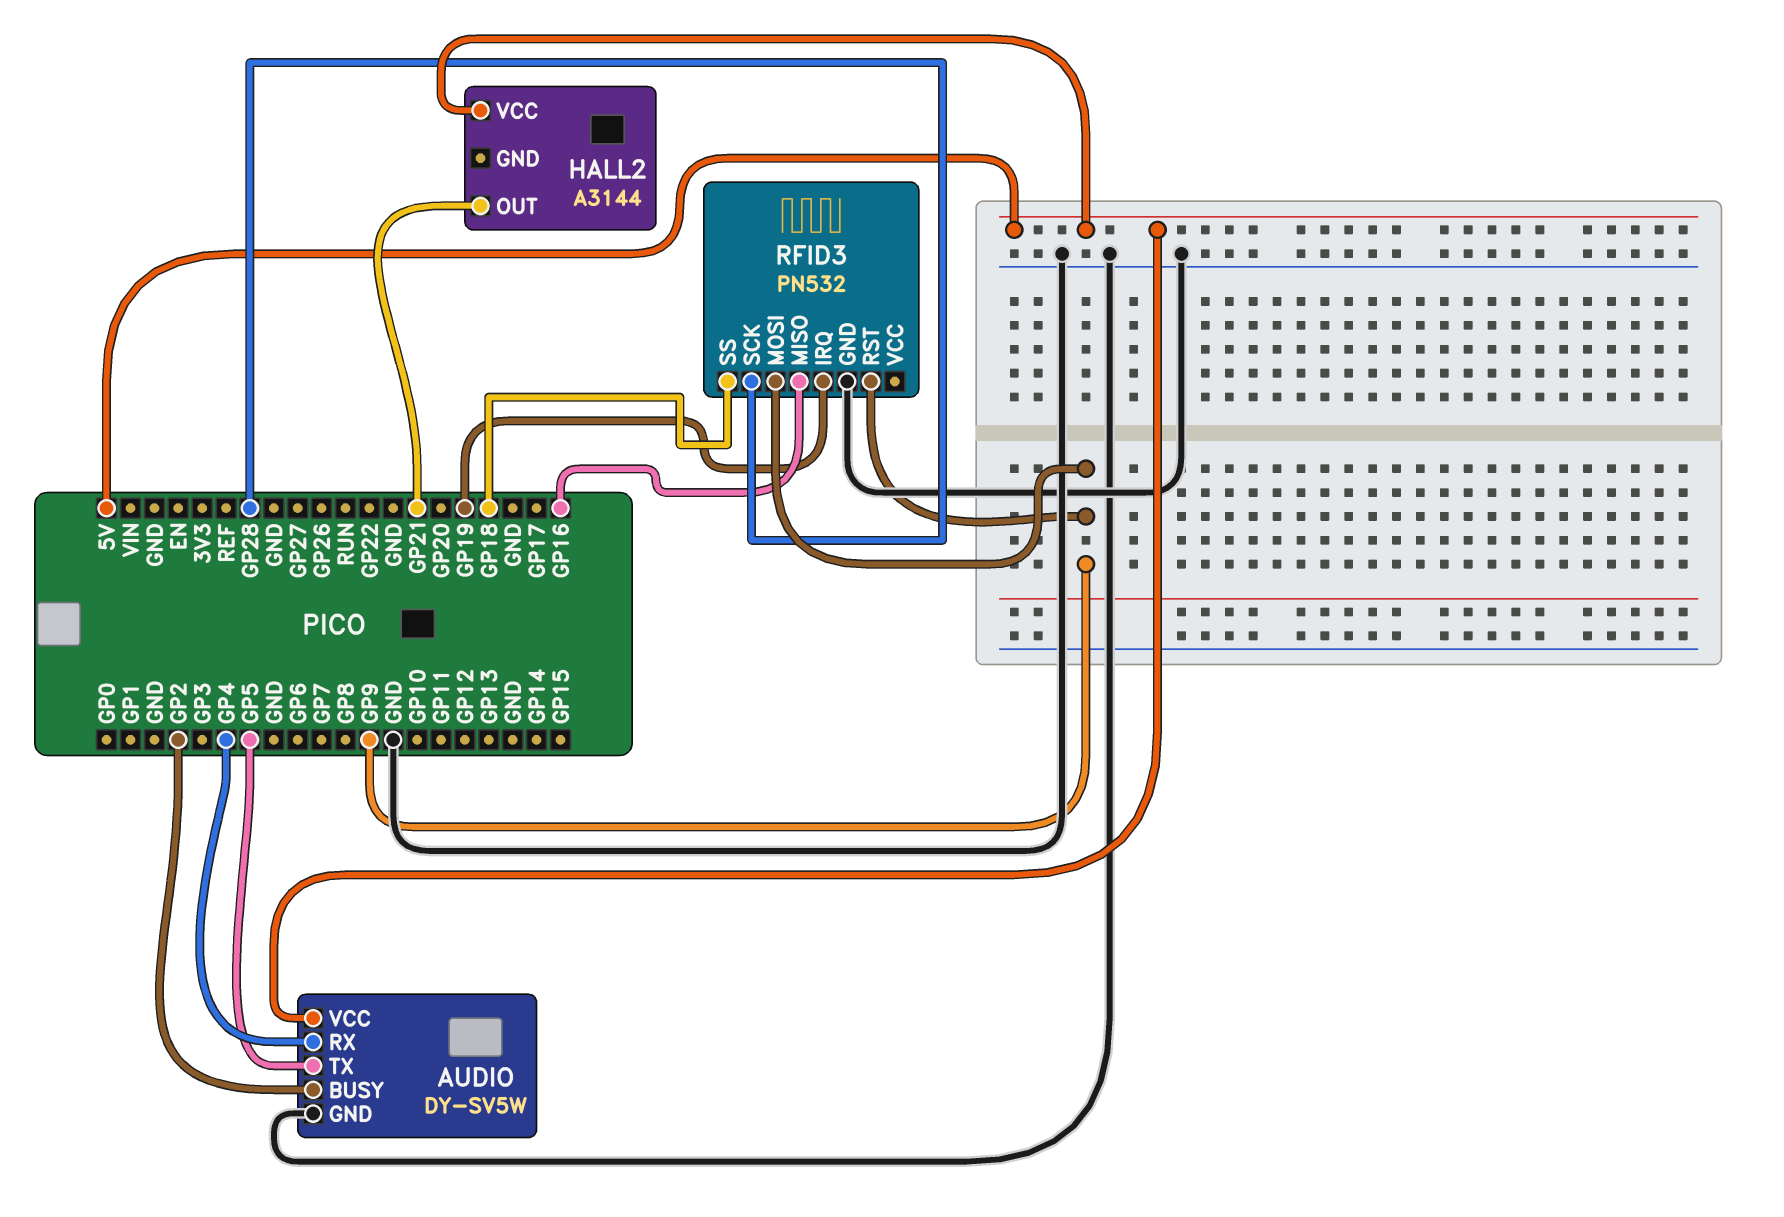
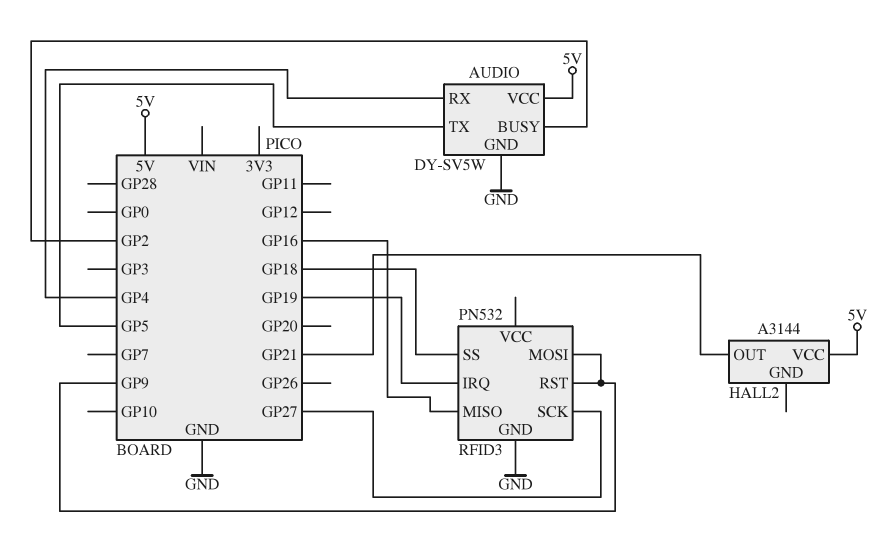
RFID3 pin SCK: GP28 -> GP27

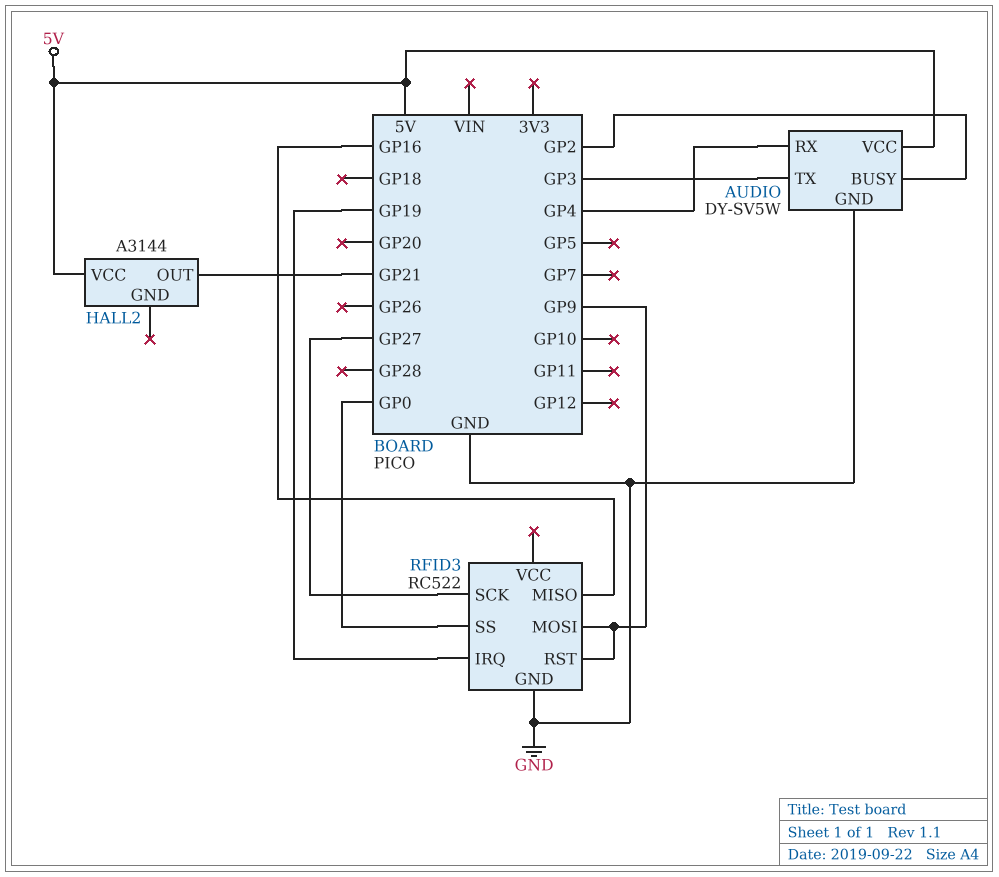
AUDIO pin TX: GP5 -> GP3
RFID3: PN532 -> RC522
RFID3 pin SS: GP18 -> GP0

